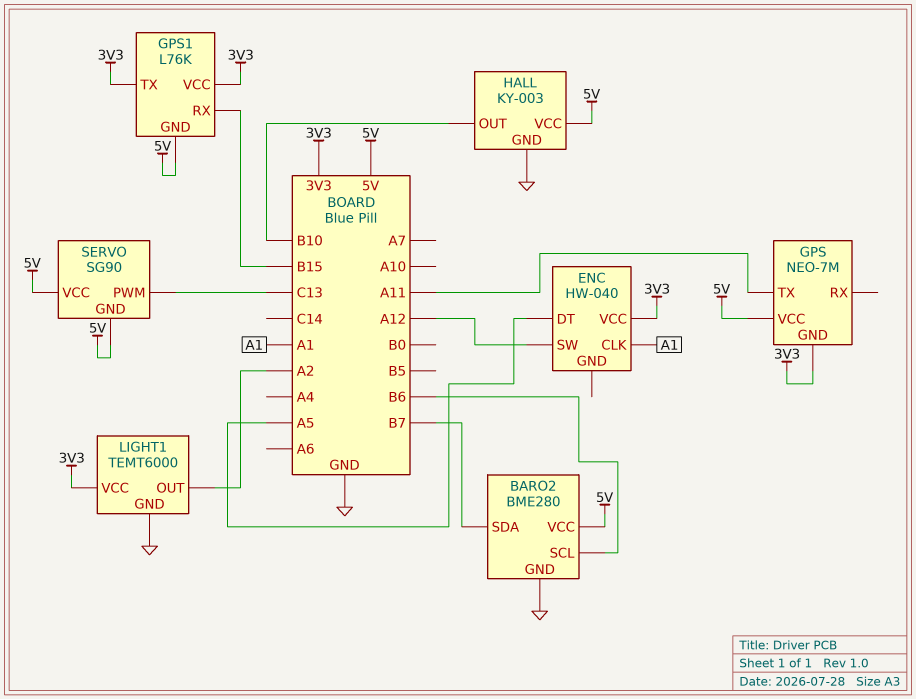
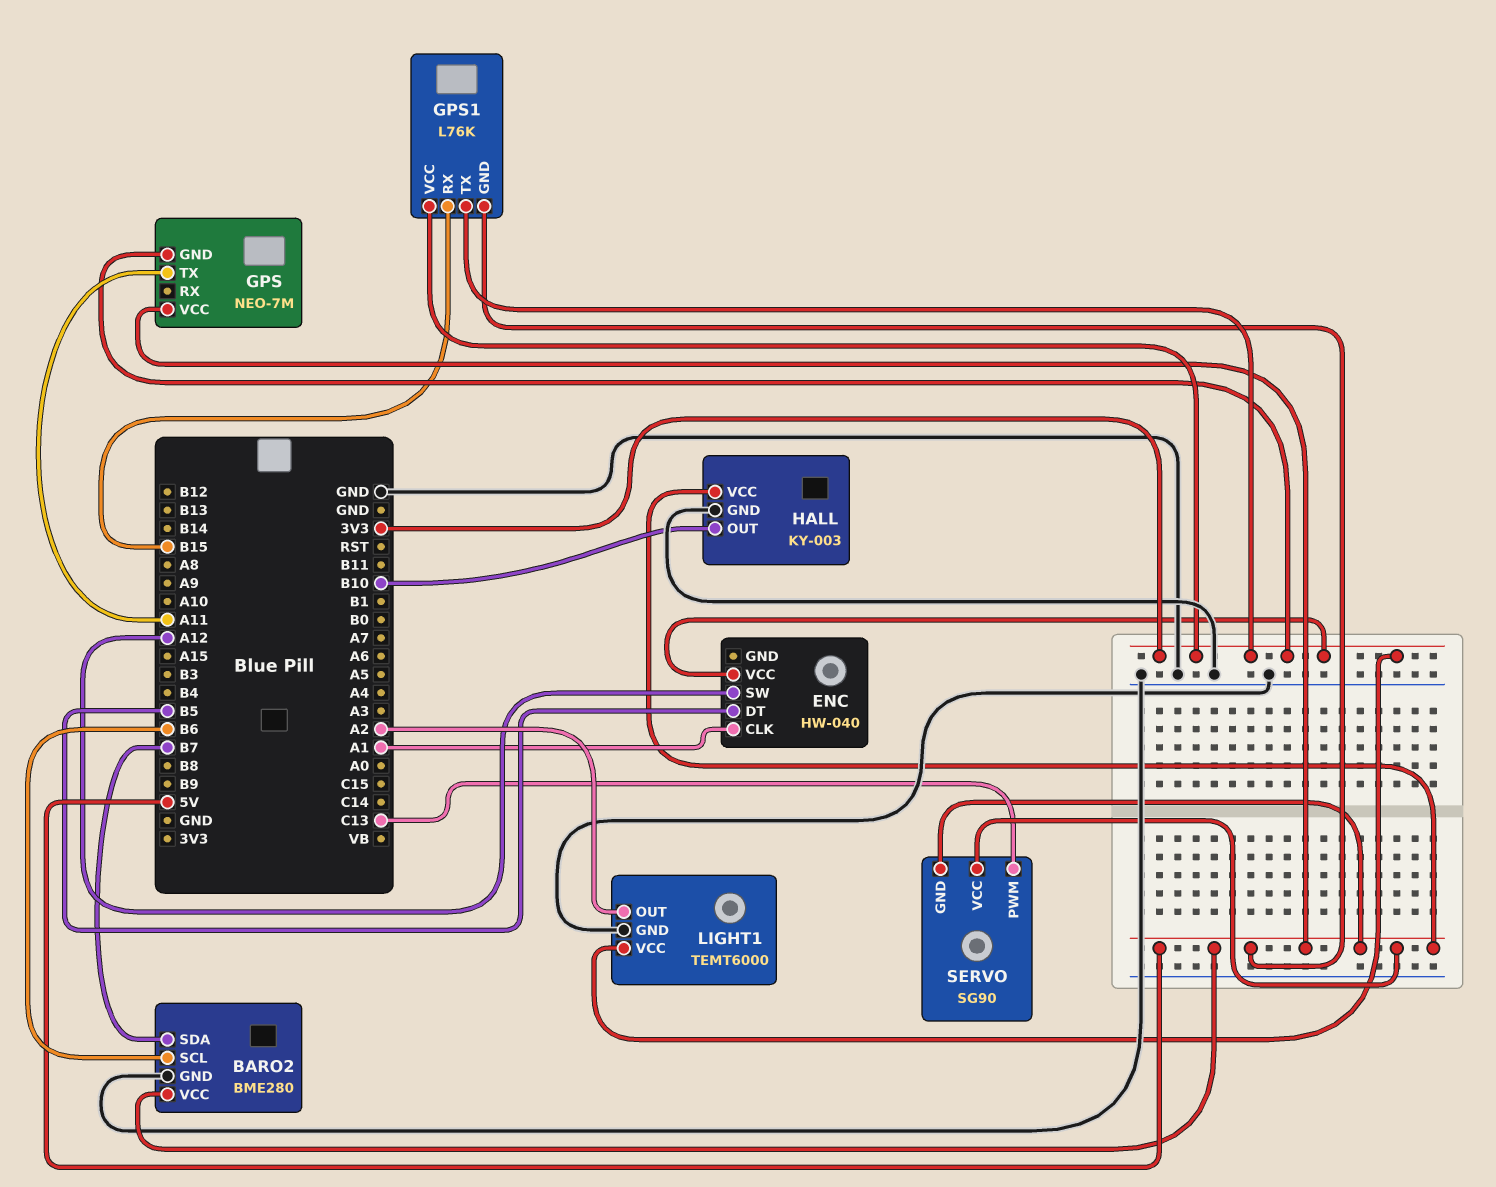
ENC pin DT: A5 -> B5

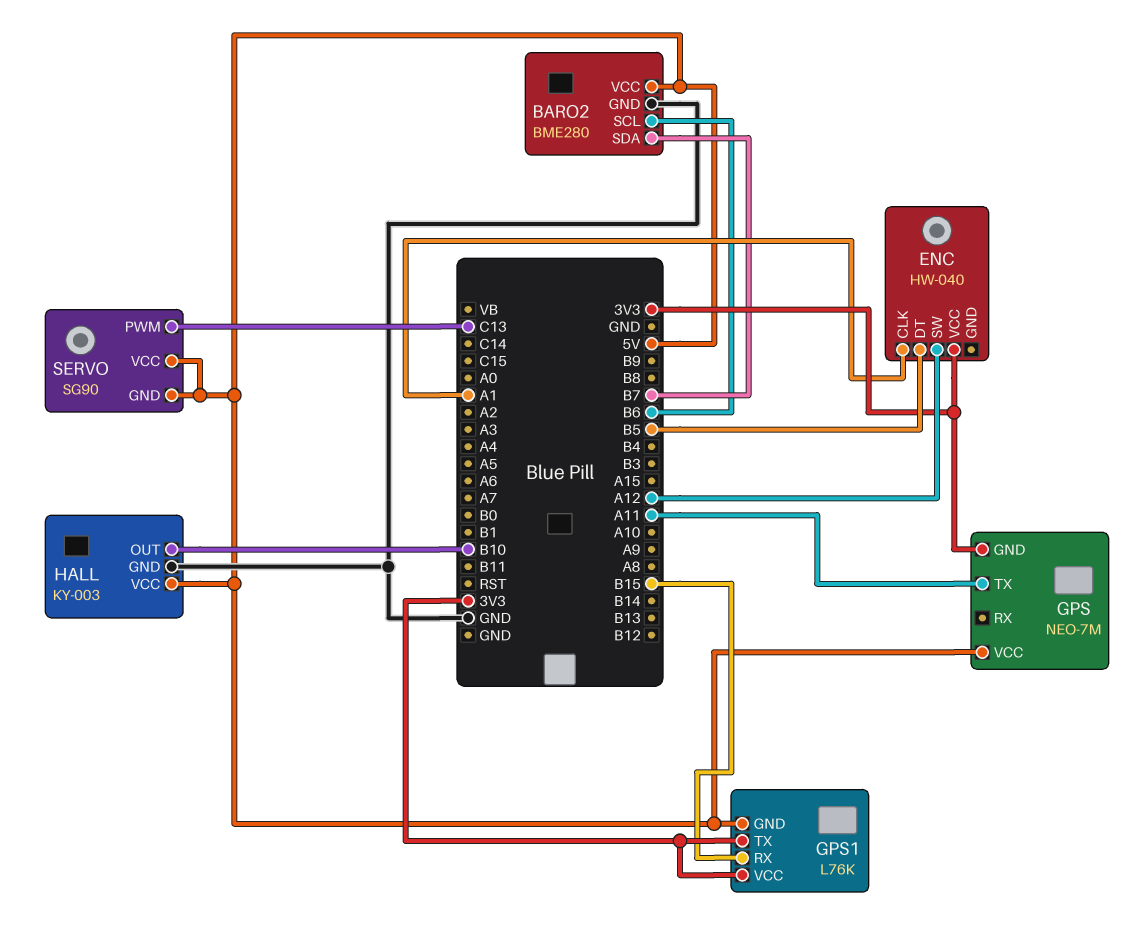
LIGHT1: TEMT6000 -> none
LIGHT1 pin GND: GND -> none
LIGHT1 pin OUT: A2 -> none
LIGHT1 pin VCC: 3V3 -> none

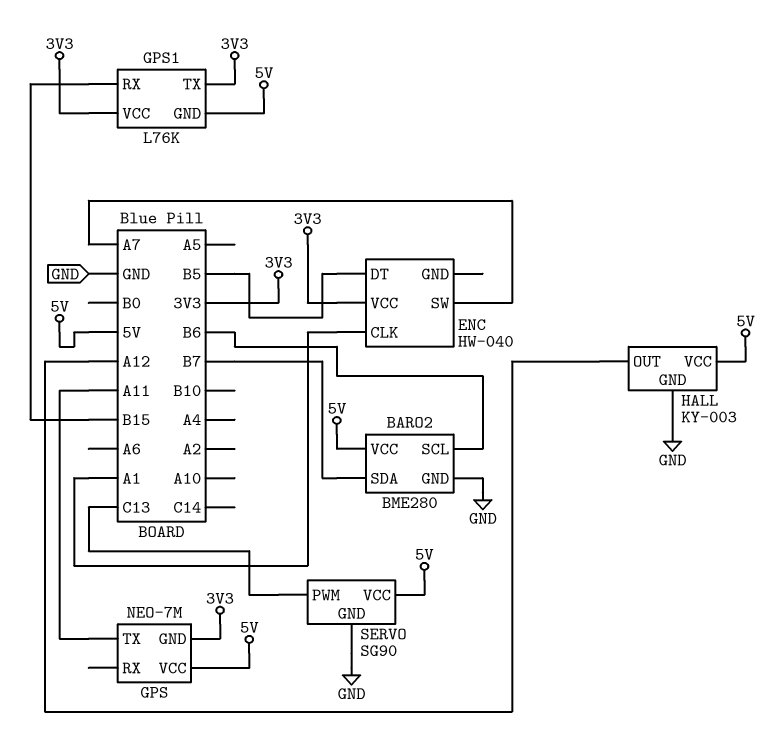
ENC pin SW: A12 -> A7
HALL pin OUT: B10 -> A12
SERVO pin GND: 5V -> GND

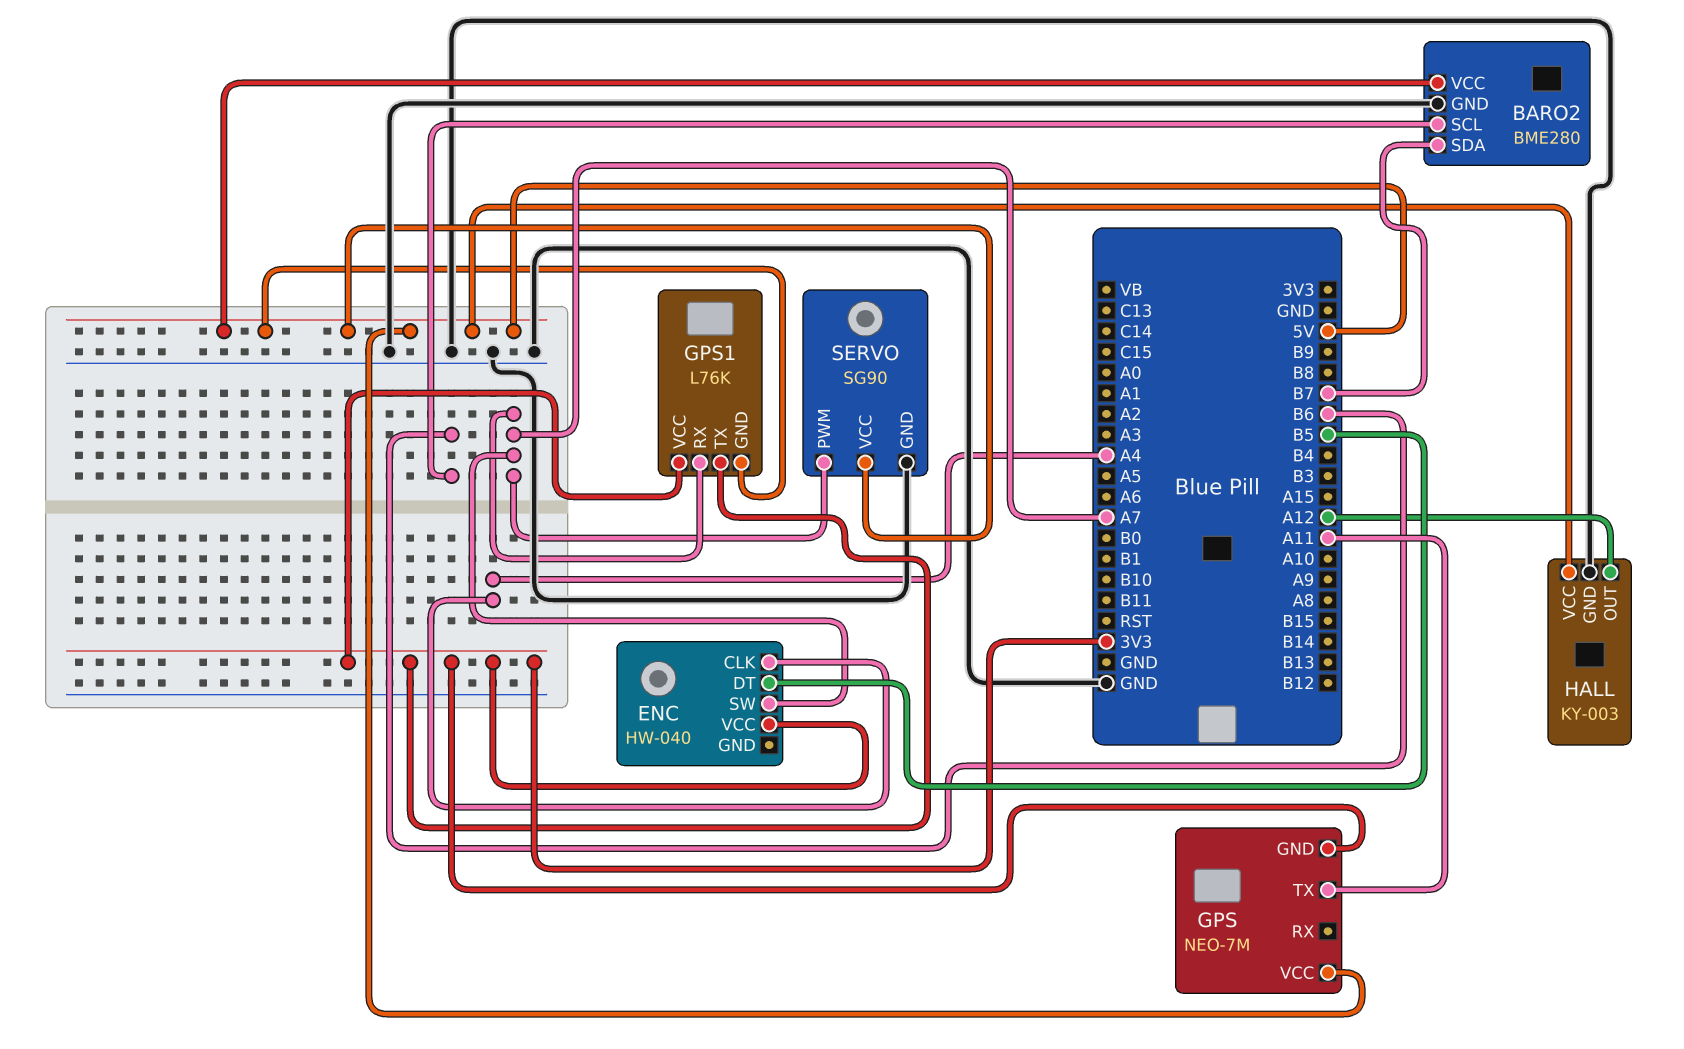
ENC pin CLK: A1 -> A4
GPS1 pin RX: B15 -> A7
SERVO pin PWM: C13 -> A7

